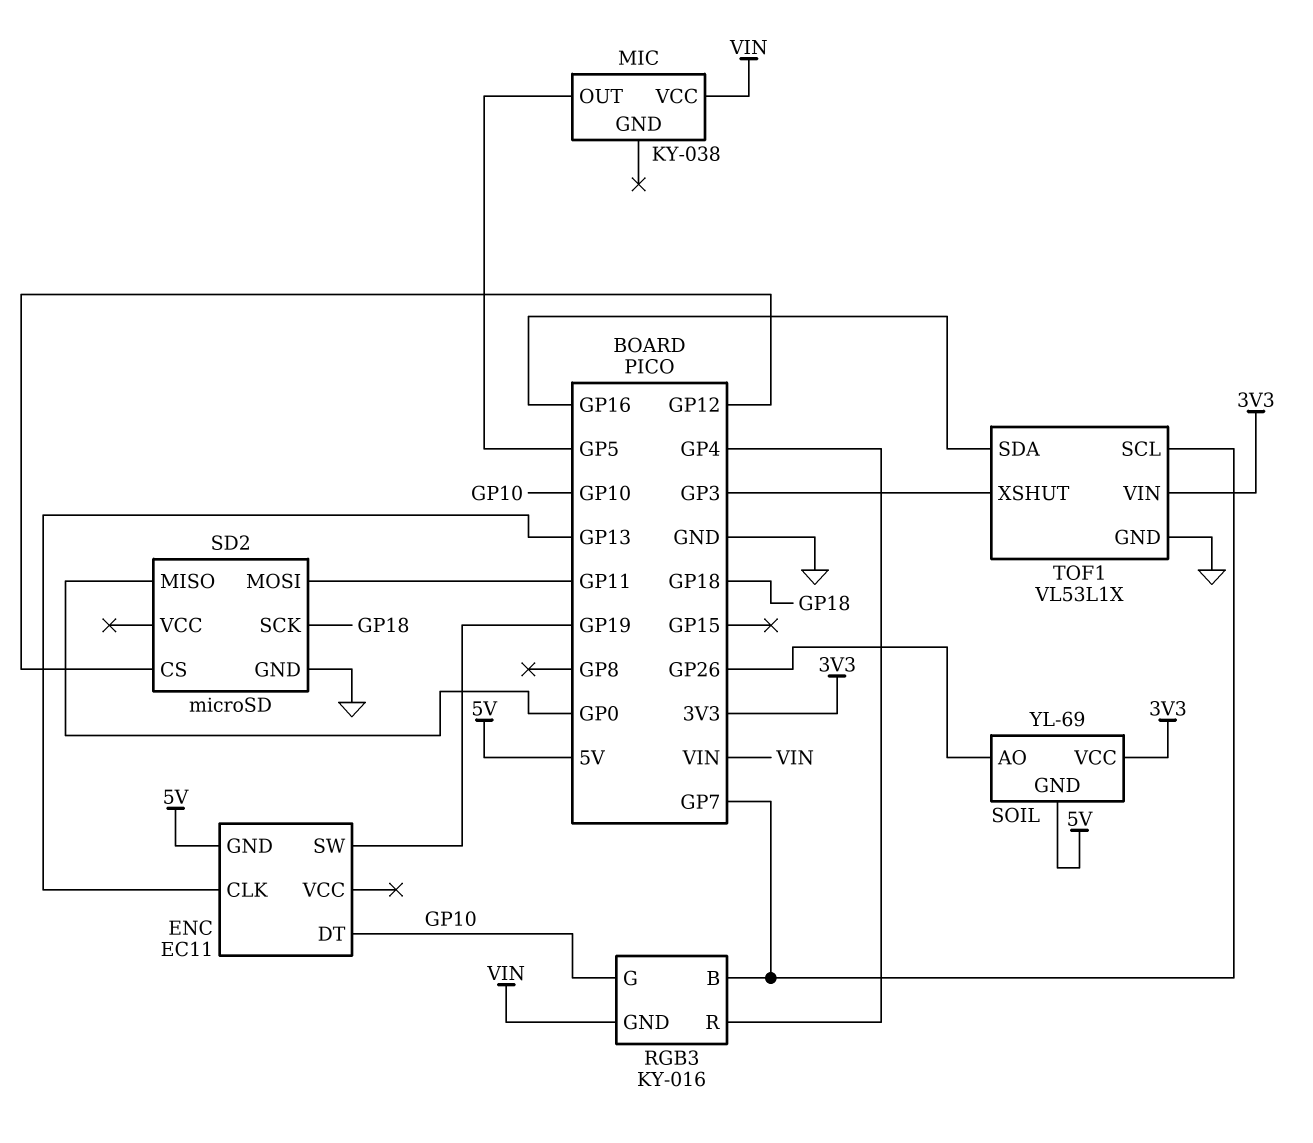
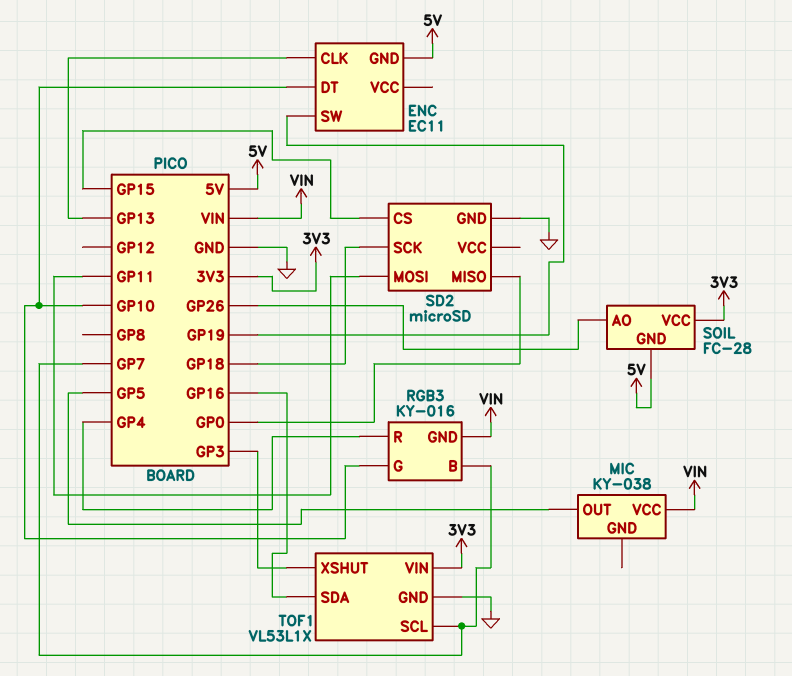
SD2 pin CS: GP12 -> GP15
SOIL: YL-69 -> FC-28

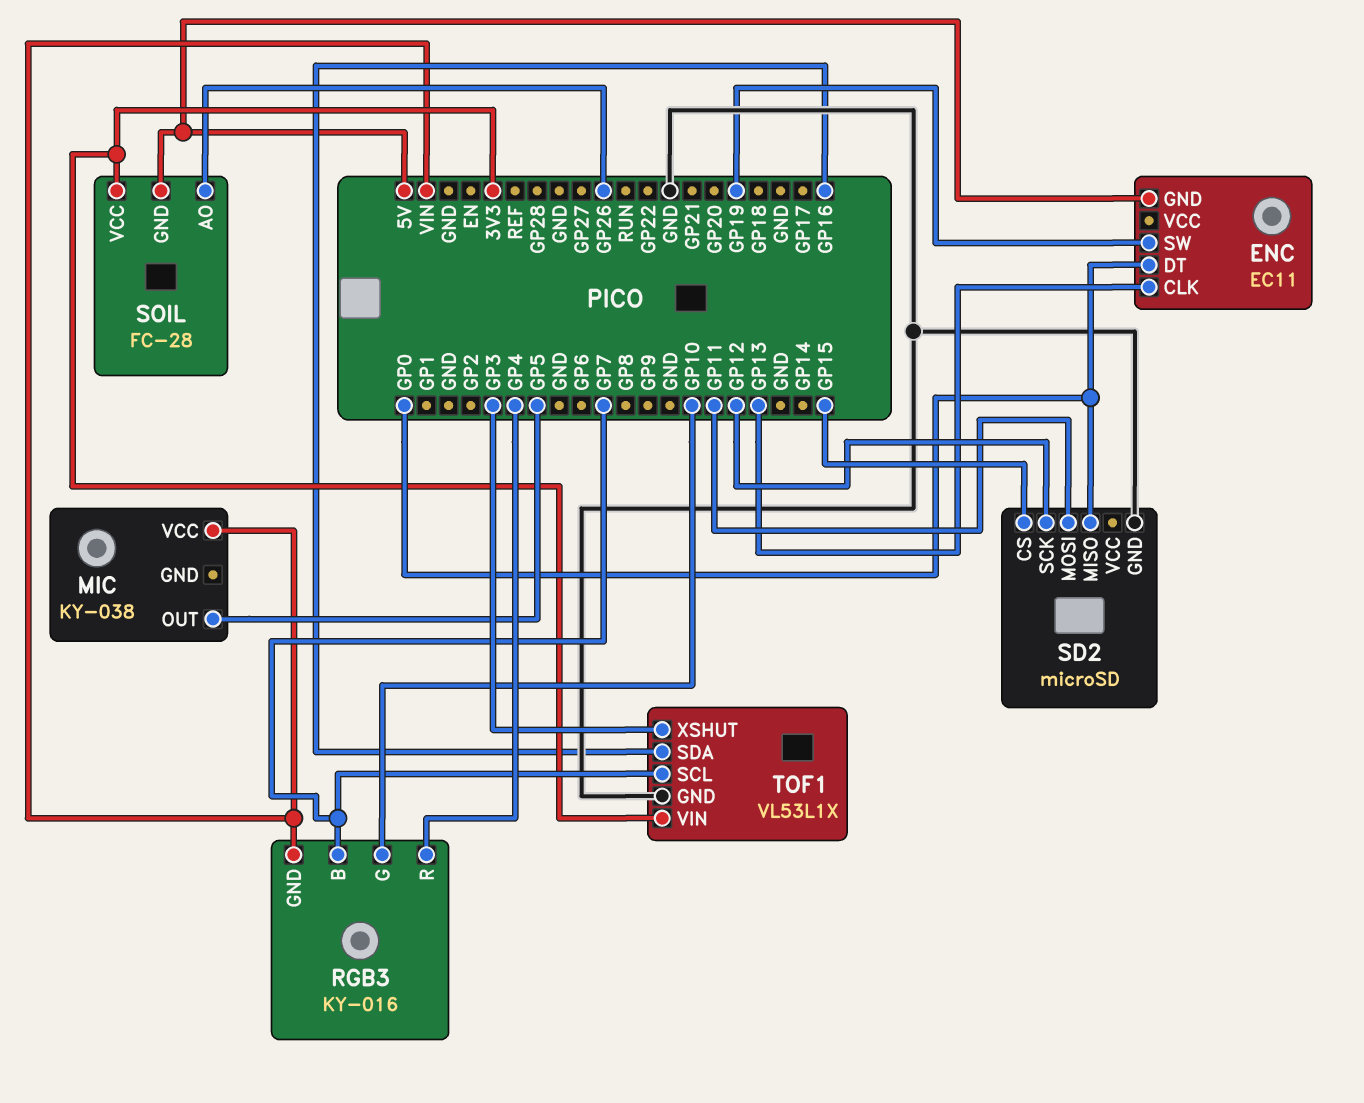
ENC pin DT: GP10 -> GP0
SD2 pin SCK: GP18 -> GP12

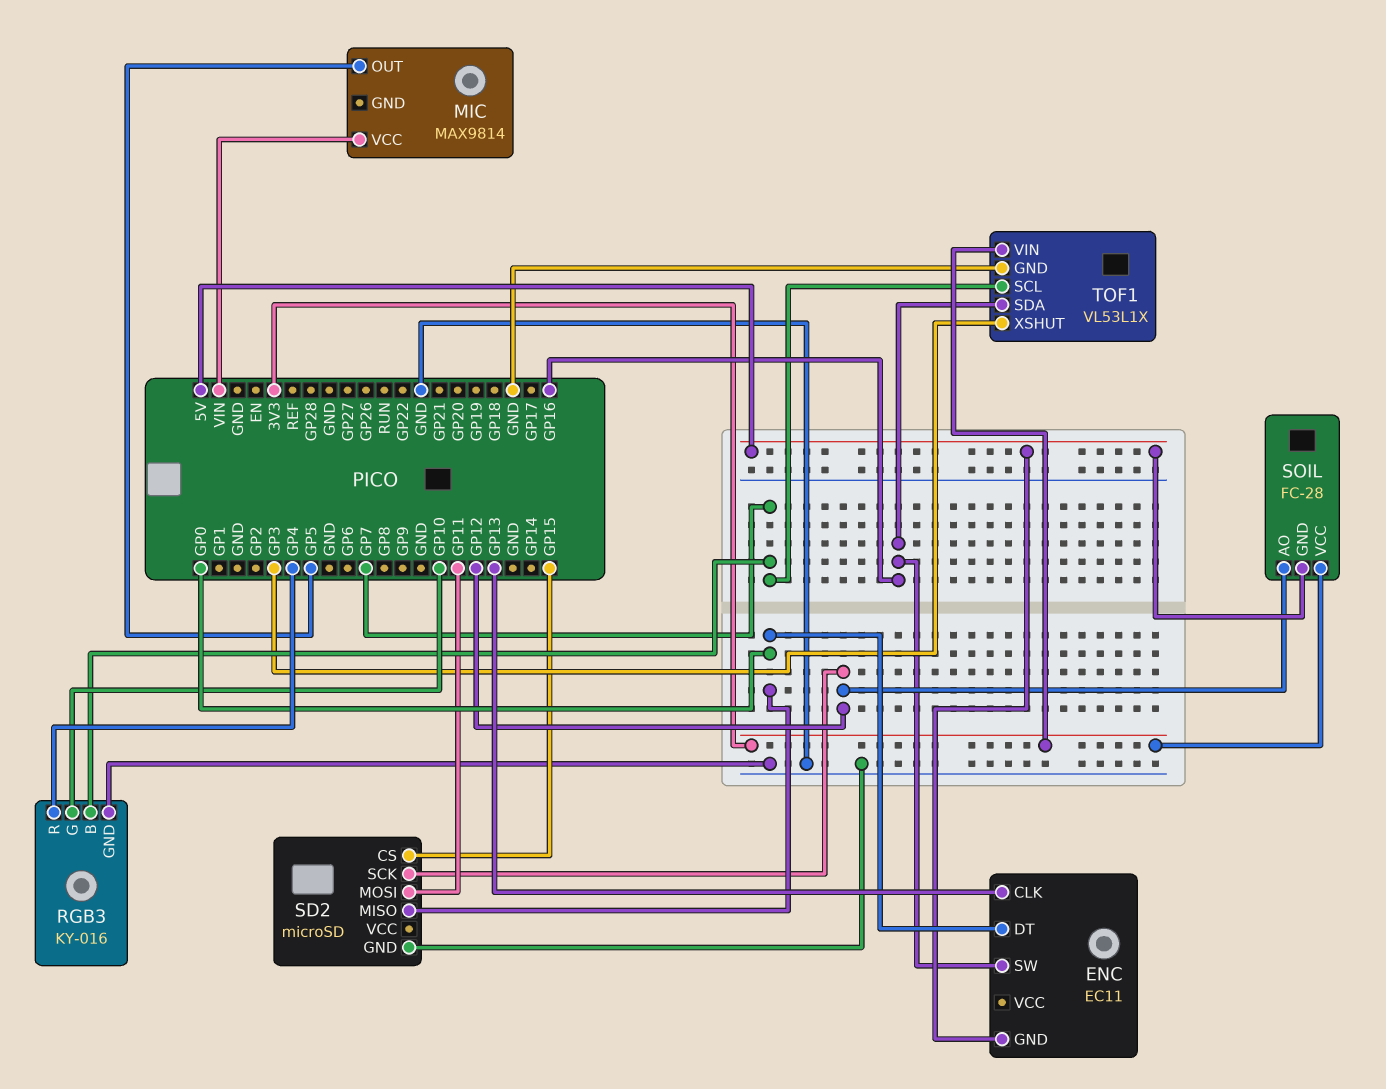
ENC pin SW: GP19 -> GP16
MIC: KY-038 -> MAX9814
RGB3 pin GND: VIN -> GND
SOIL pin AO: GP26 -> GP12

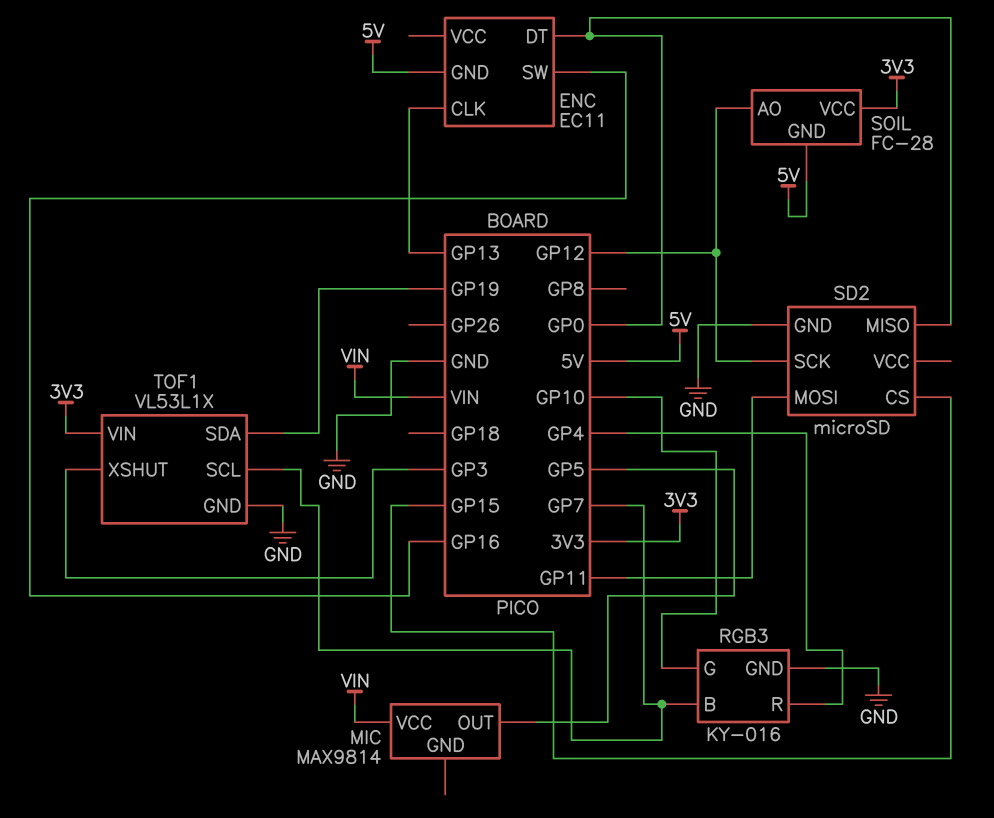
TOF1 pin SDA: GP16 -> GP19

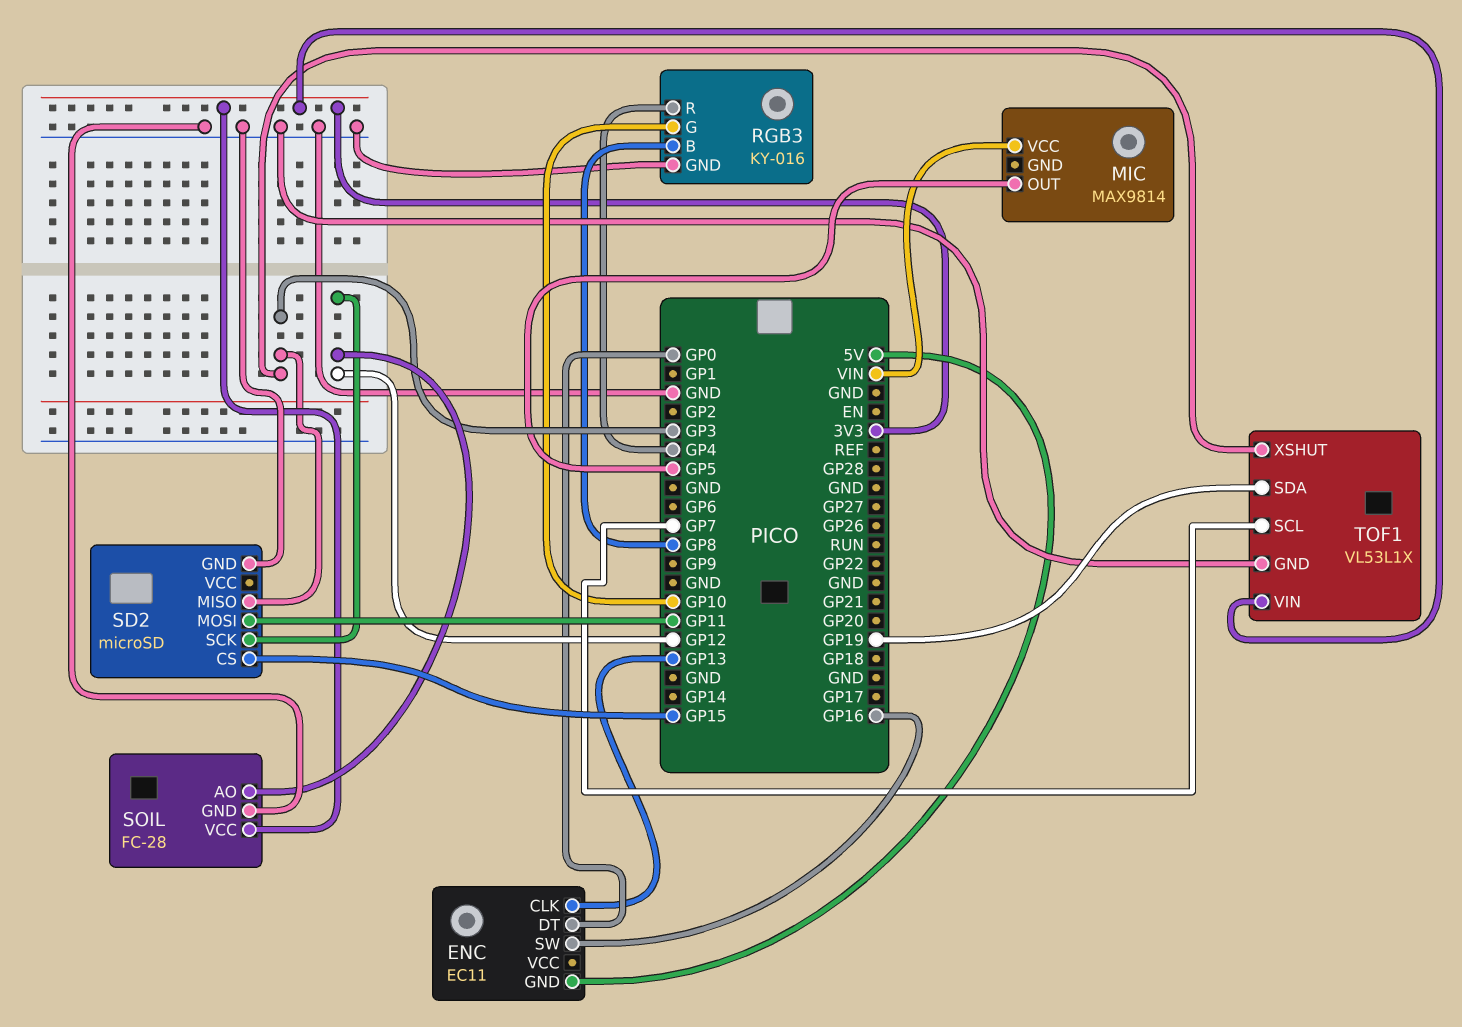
RGB3 pin B: GP7 -> GP8
SD2 pin MISO: GP0 -> GP3
SOIL pin GND: 5V -> GND

